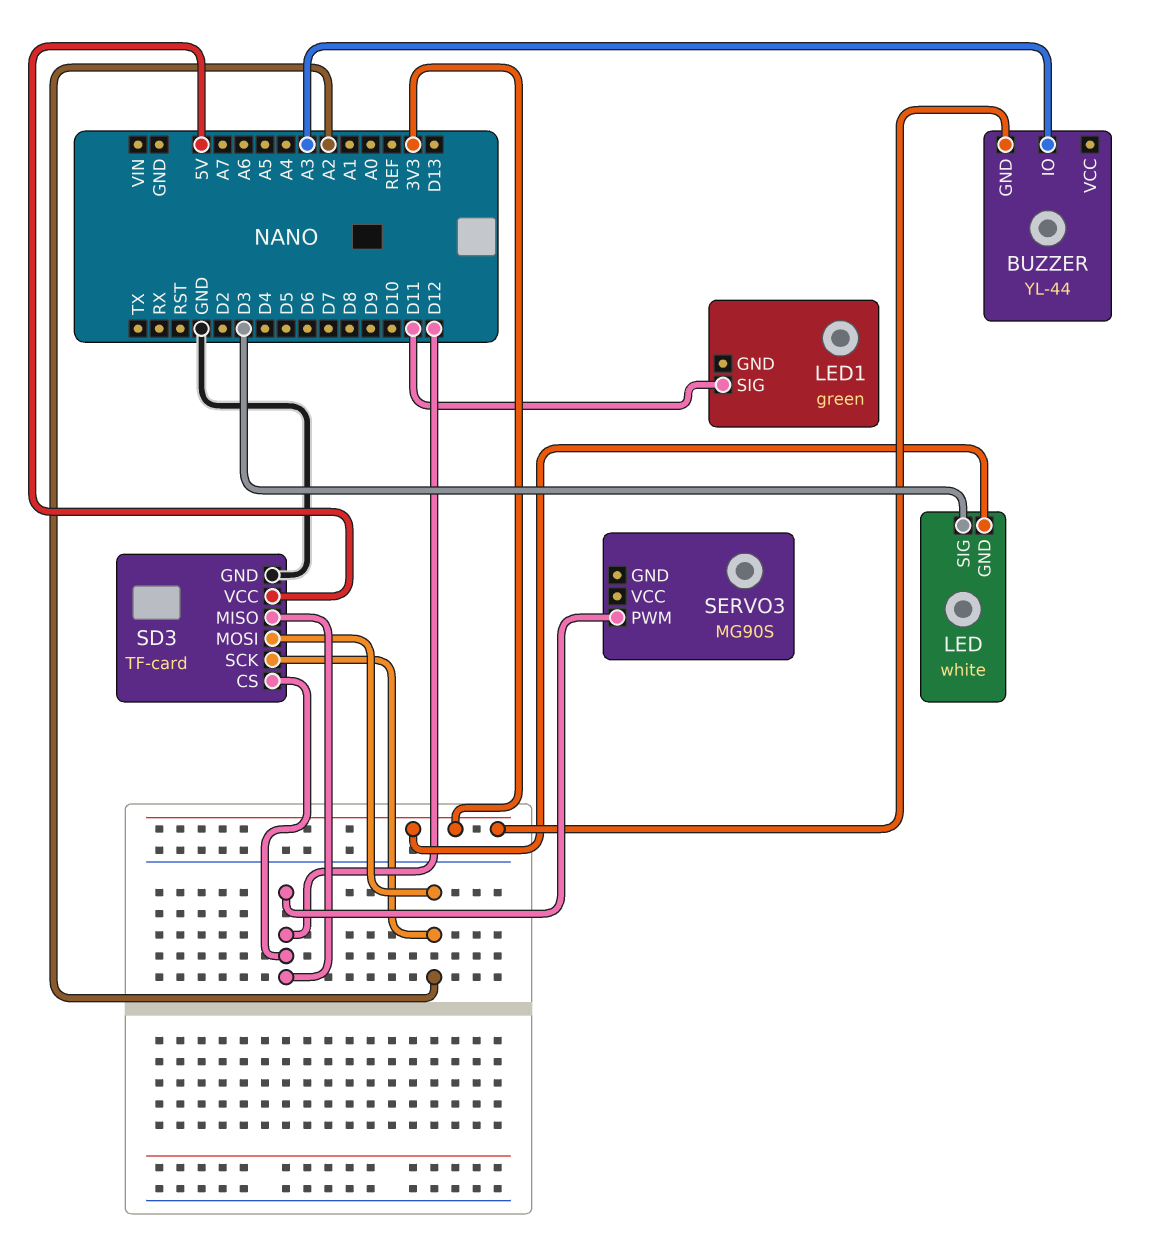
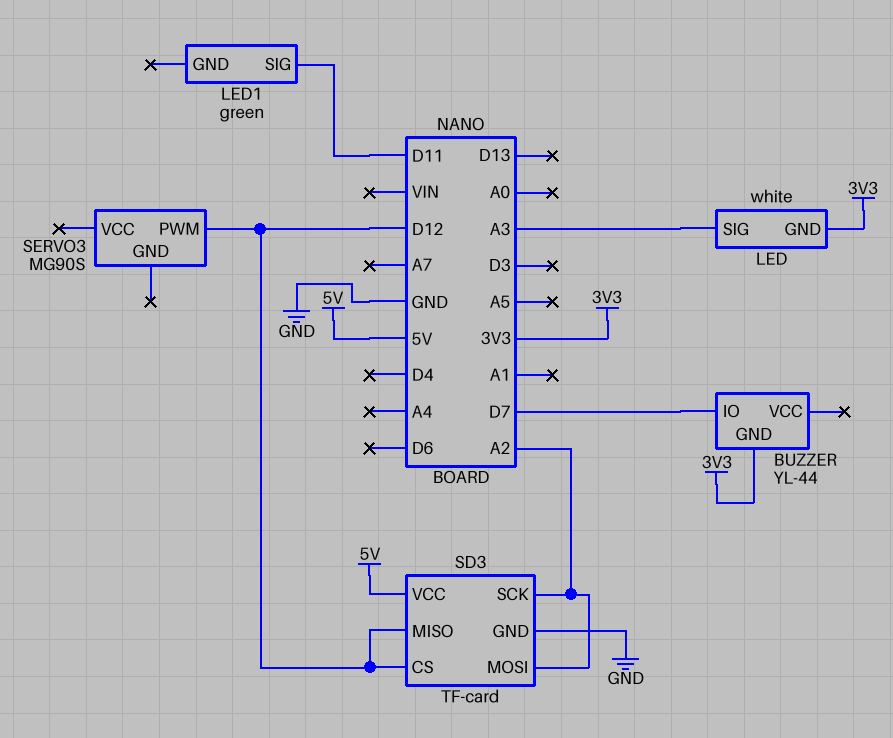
BUZZER pin IO: A3 -> D7
LED pin SIG: D3 -> A3

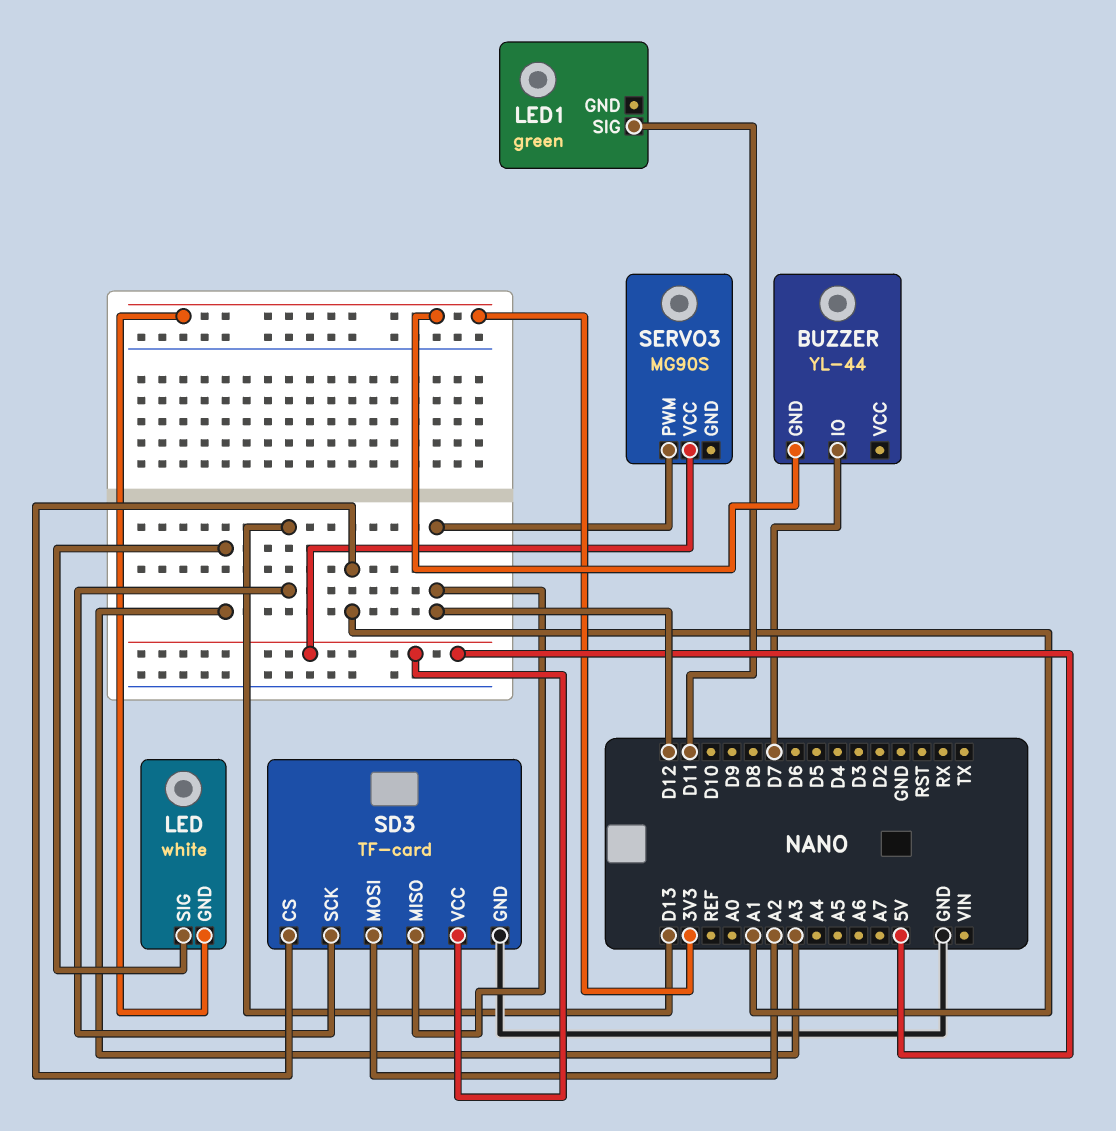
SD3 pin CS: D12 -> A1
SD3 pin SCK: A2 -> D13
SERVO3 pin VCC: none -> 5V

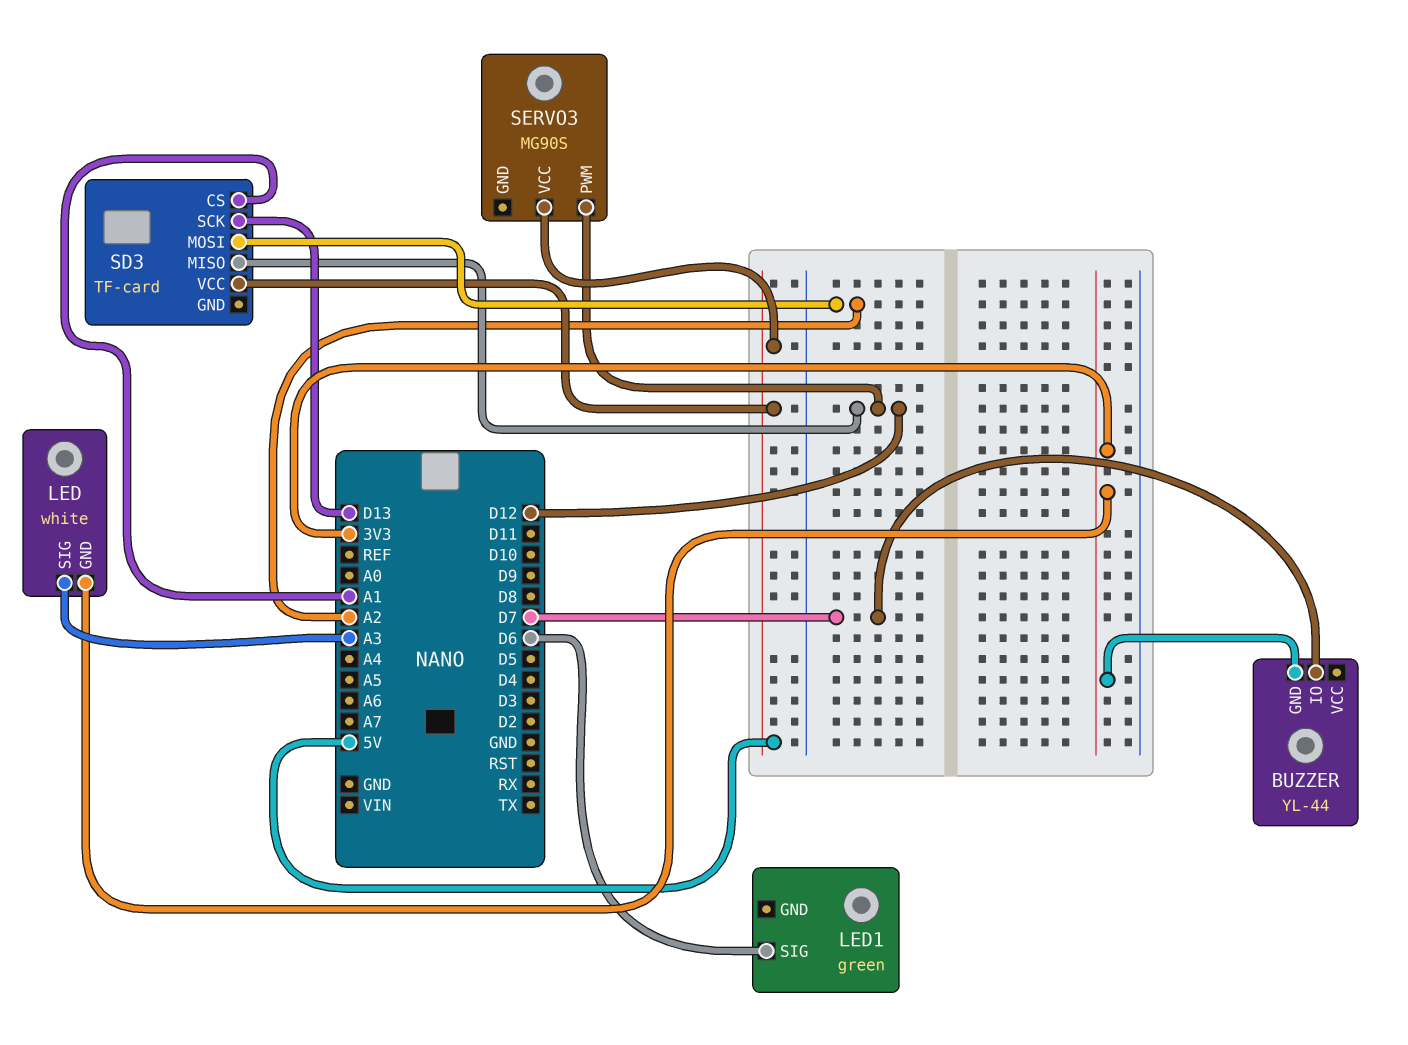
LED1 pin SIG: D11 -> D6
SD3 pin GND: GND -> none

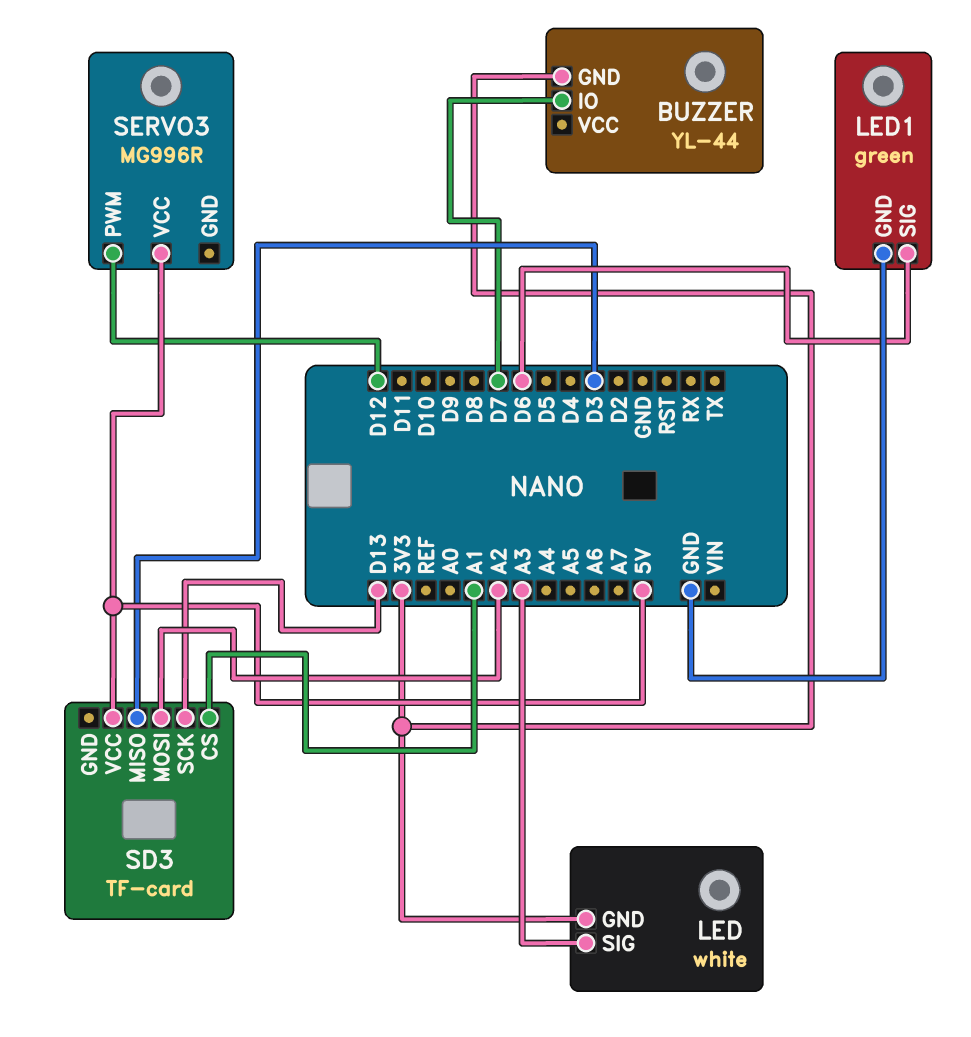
LED1 pin GND: none -> GND
SD3 pin MISO: D12 -> D3
SERVO3: MG90S -> MG996R

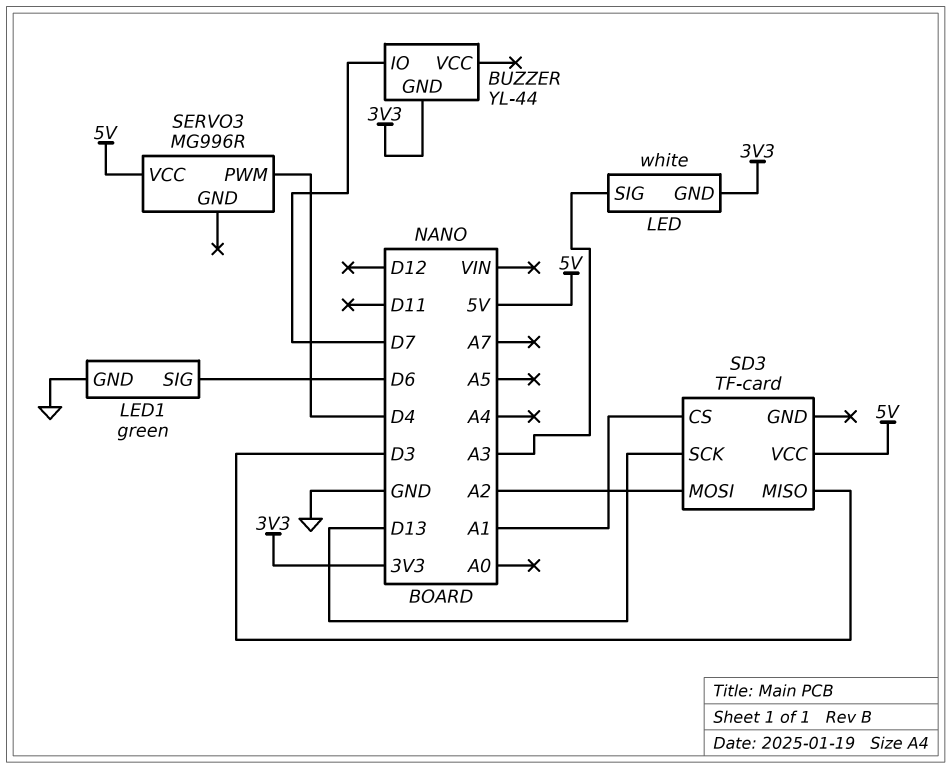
SERVO3 pin PWM: D12 -> D4

